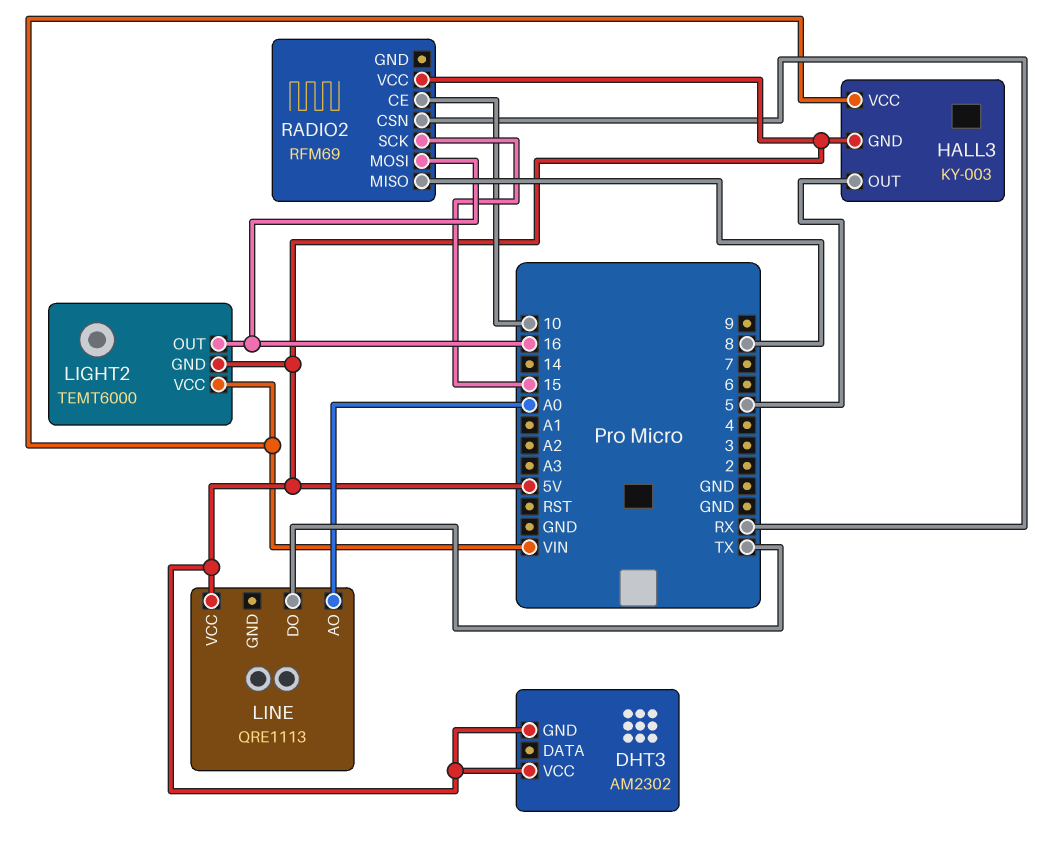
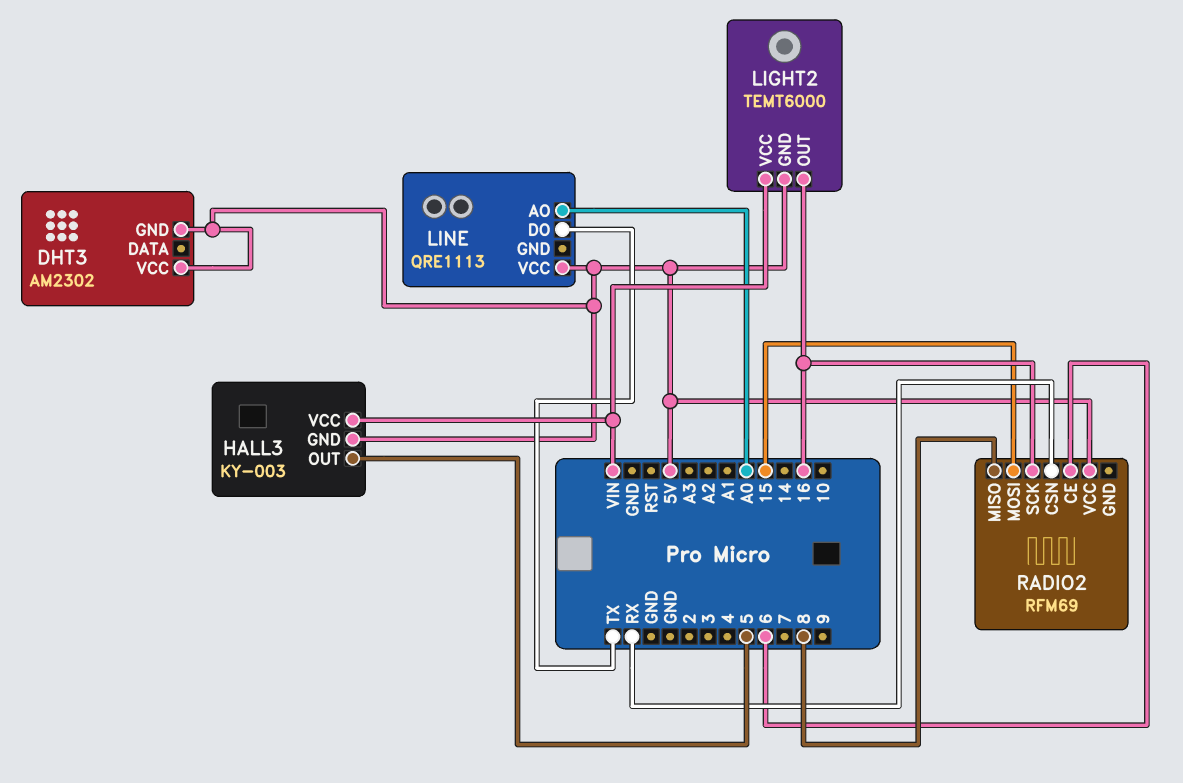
RADIO2 pin CE: 10 -> 6
RADIO2 pin MOSI: 16 -> 15
RADIO2 pin SCK: 15 -> 16

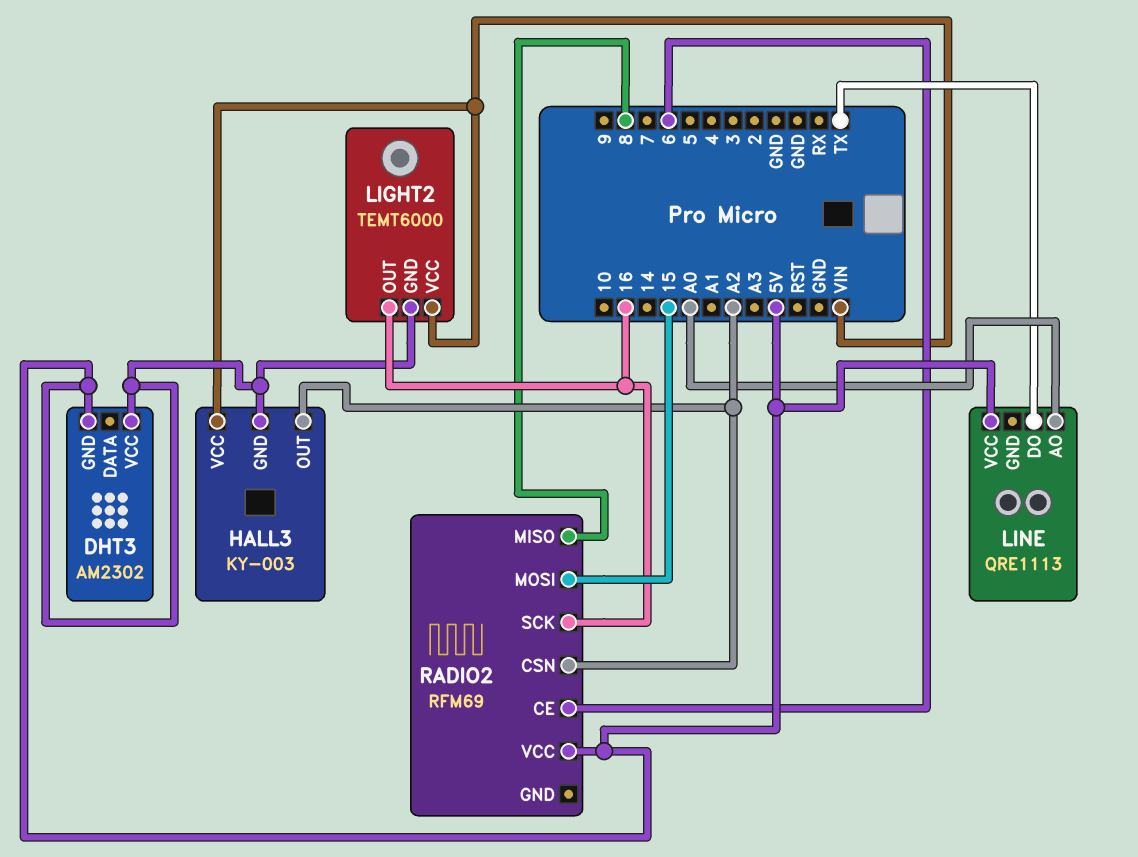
HALL3 pin OUT: 5 -> A2
RADIO2 pin CSN: RX -> A2

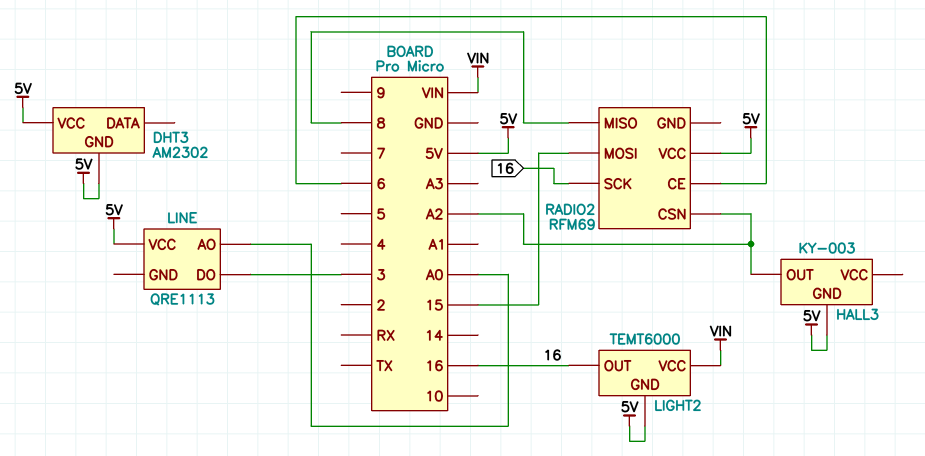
HALL3 pin VCC: VIN -> none
LINE pin DO: TX -> 3

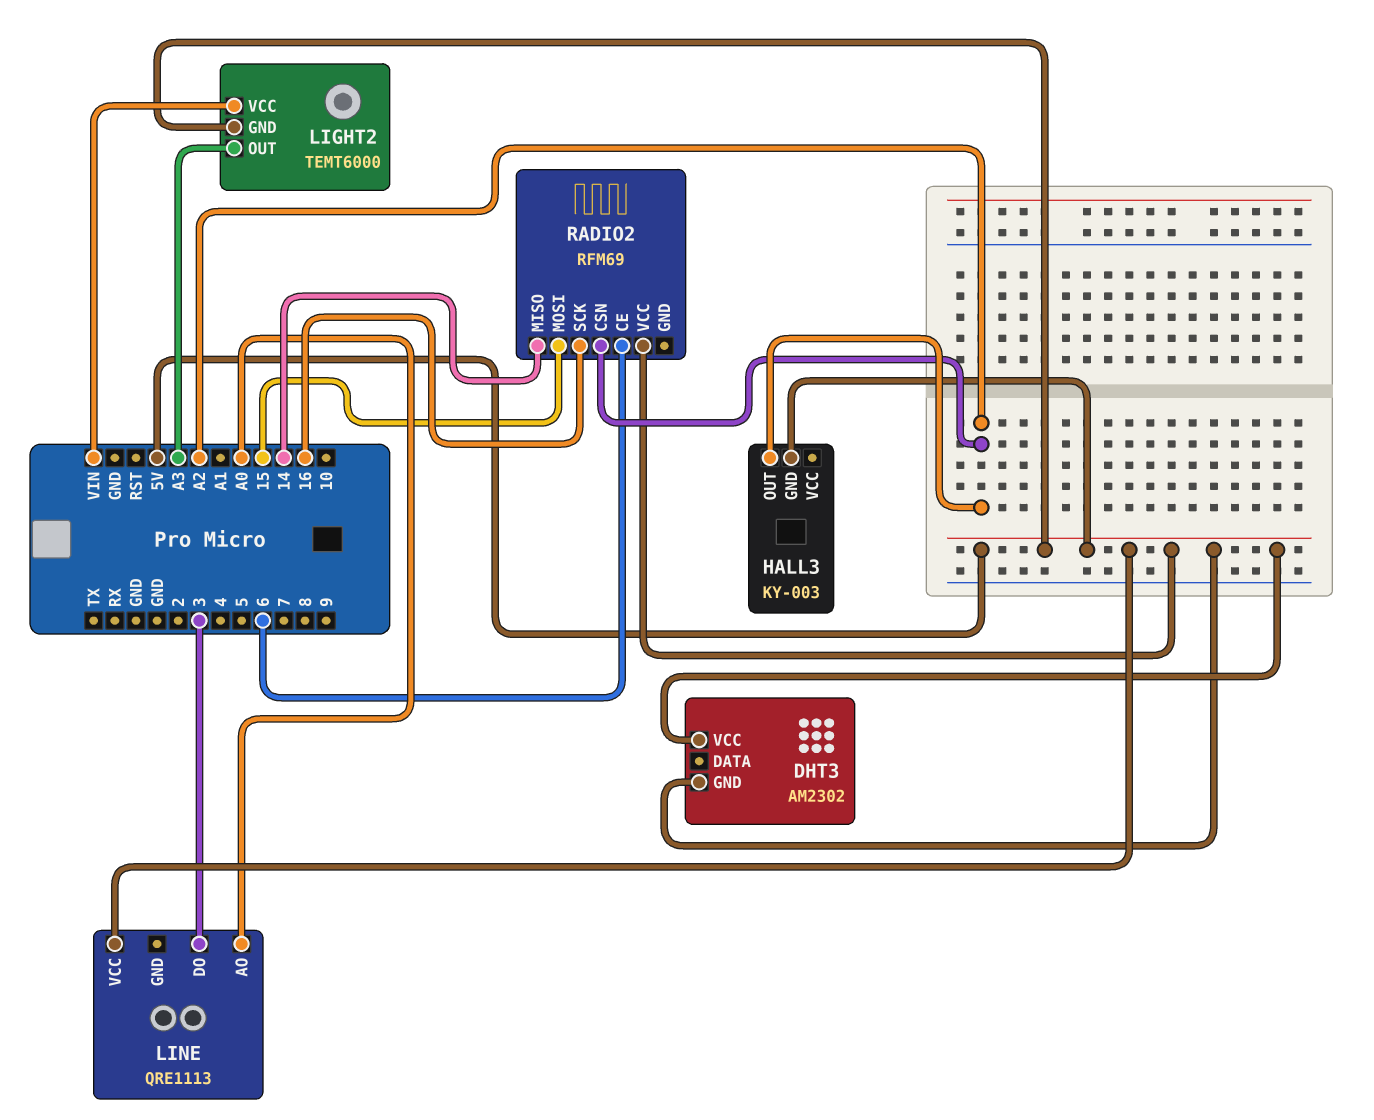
LIGHT2 pin OUT: 16 -> A3
RADIO2 pin MISO: 8 -> 14

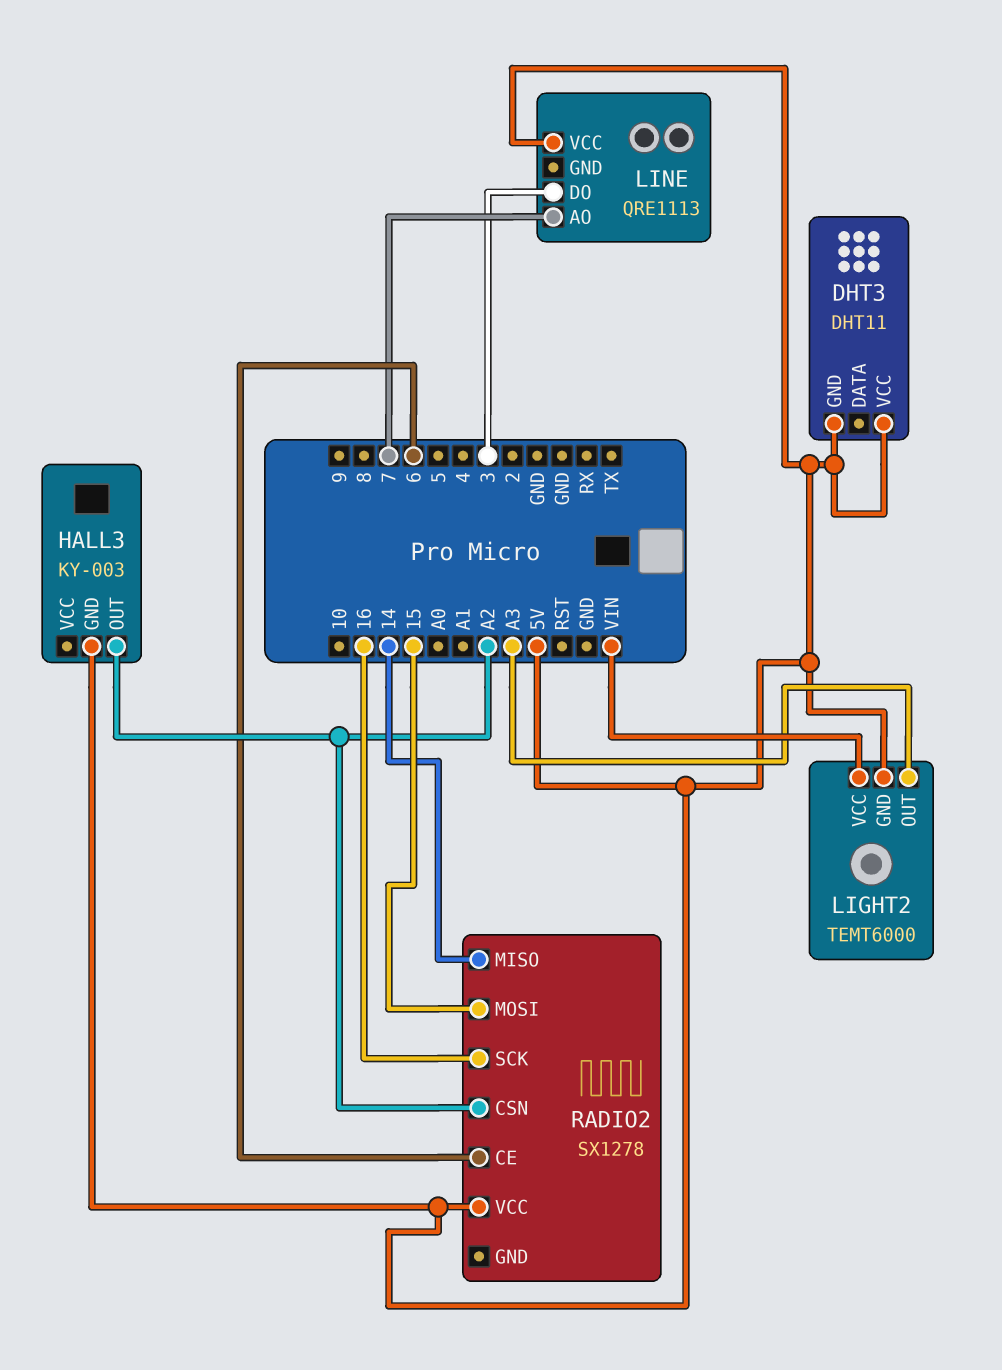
DHT3: AM2302 -> DHT11
LINE pin AO: A0 -> 7
RADIO2: RFM69 -> SX1278

